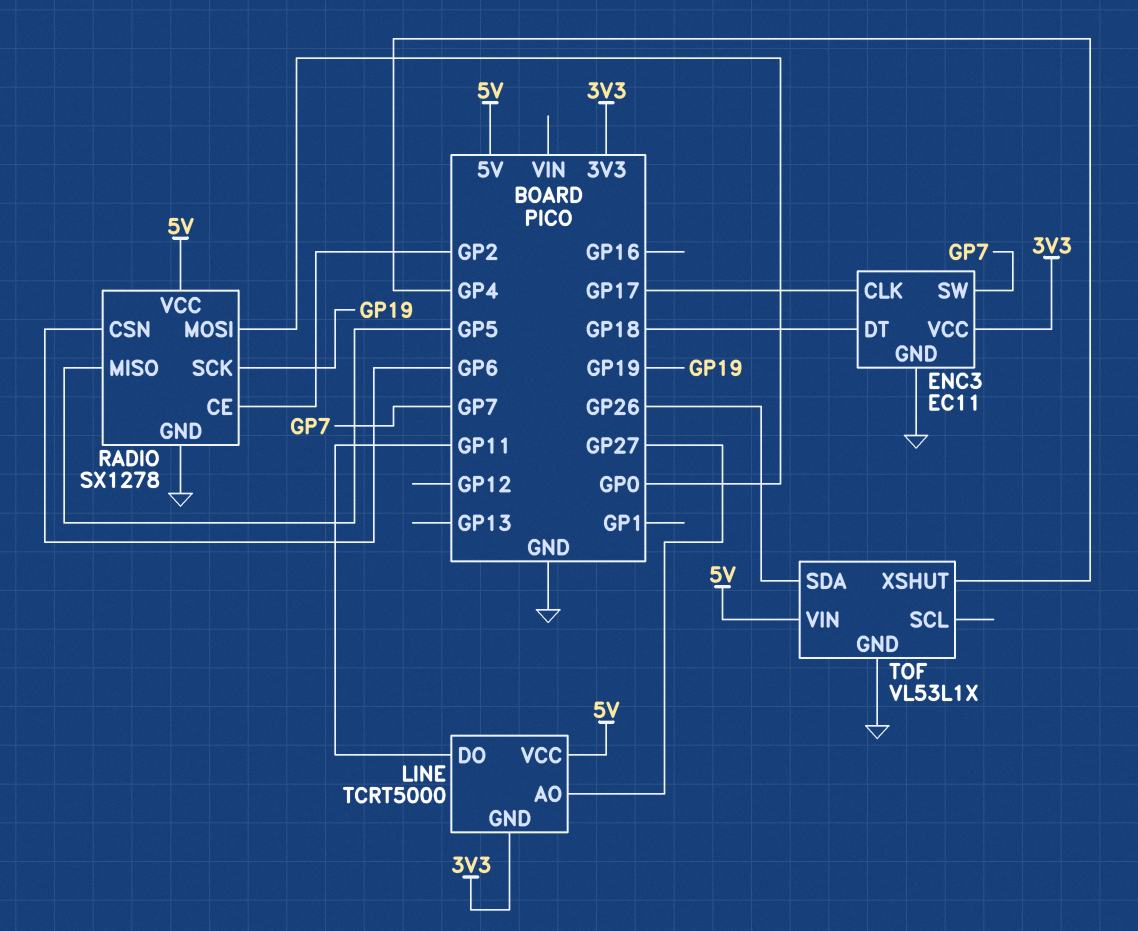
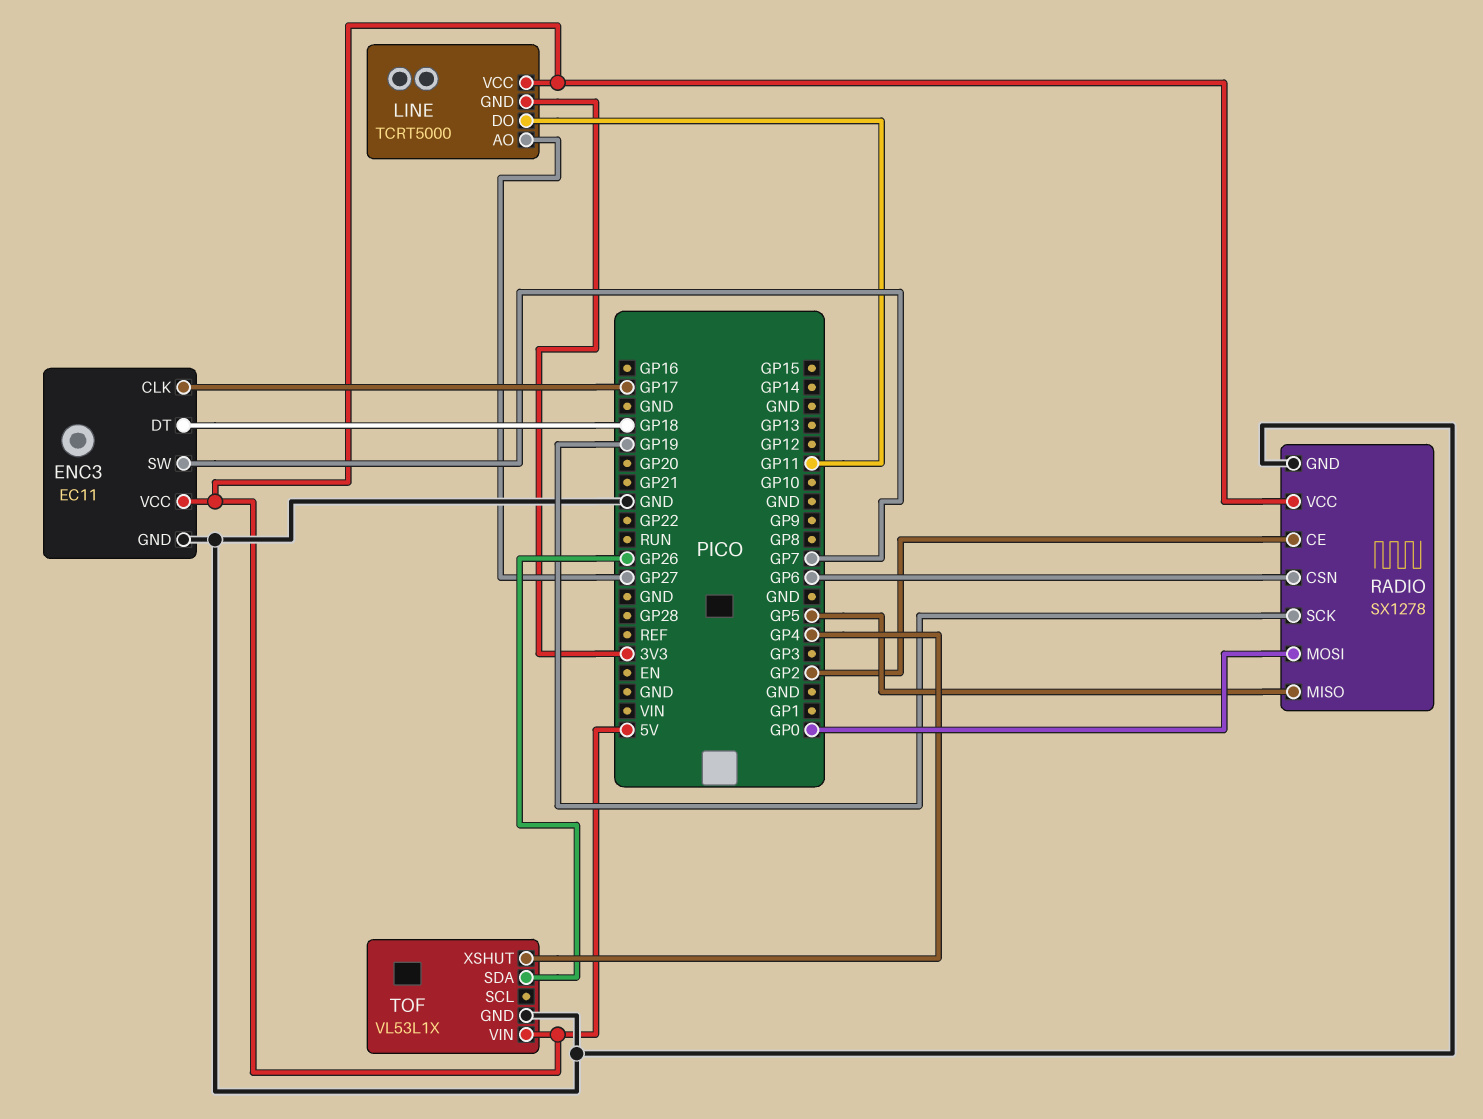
ENC3 pin VCC: 3V3 -> 5V

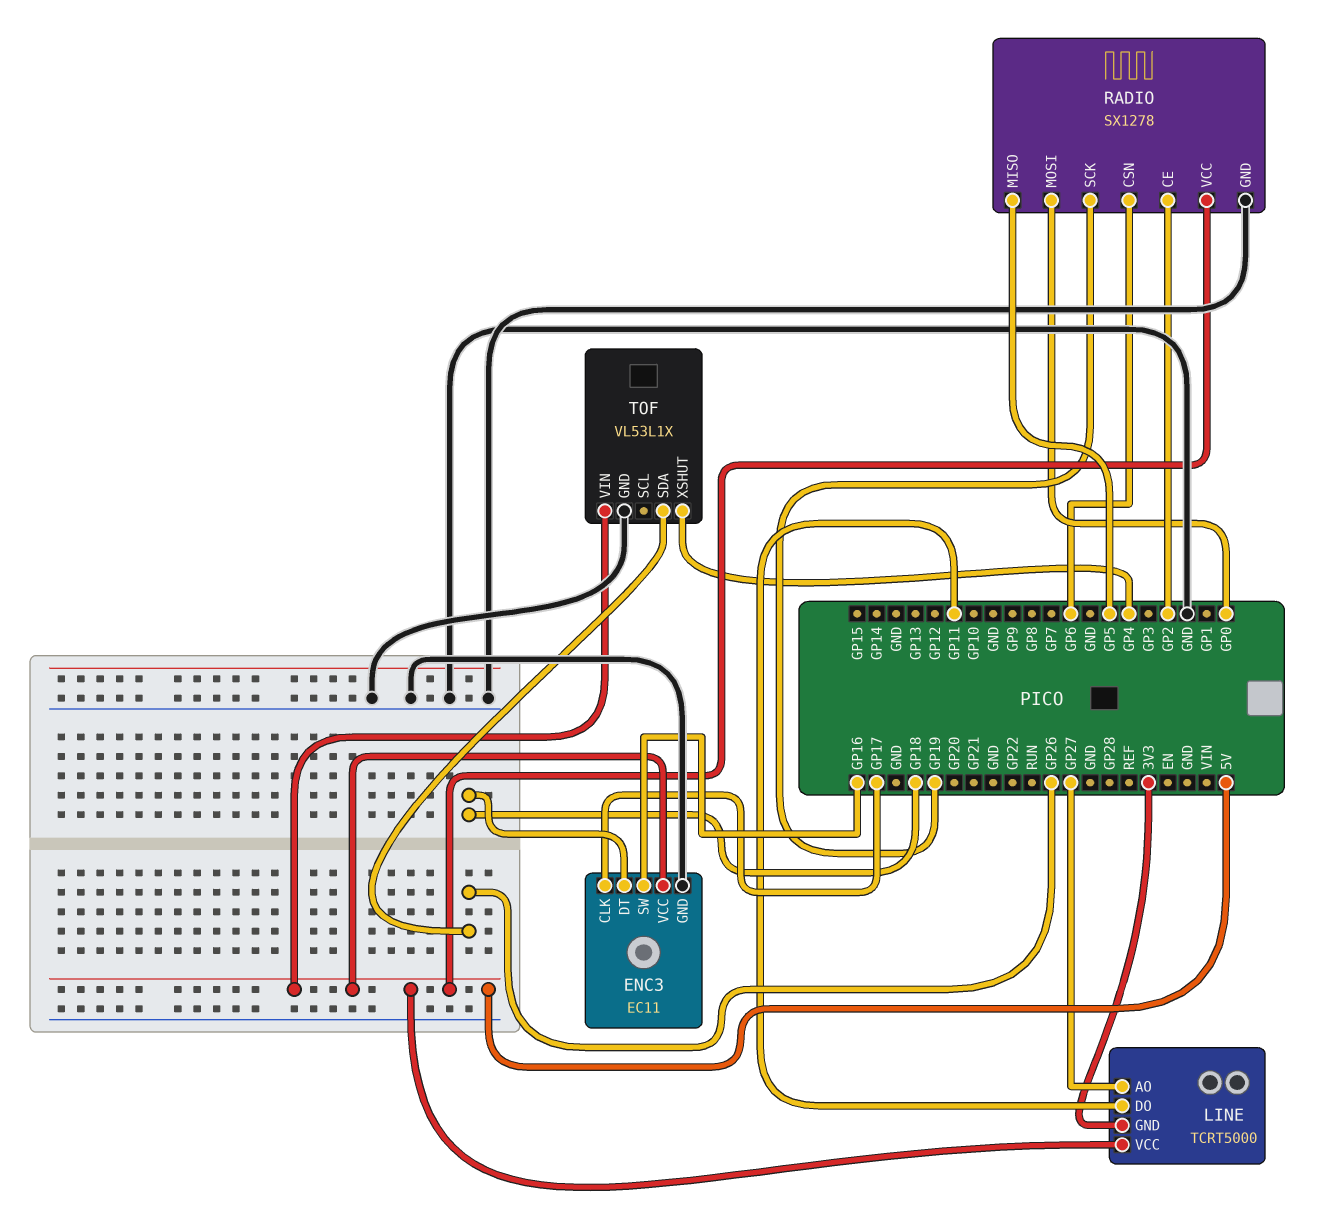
ENC3 pin SW: GP7 -> GP16

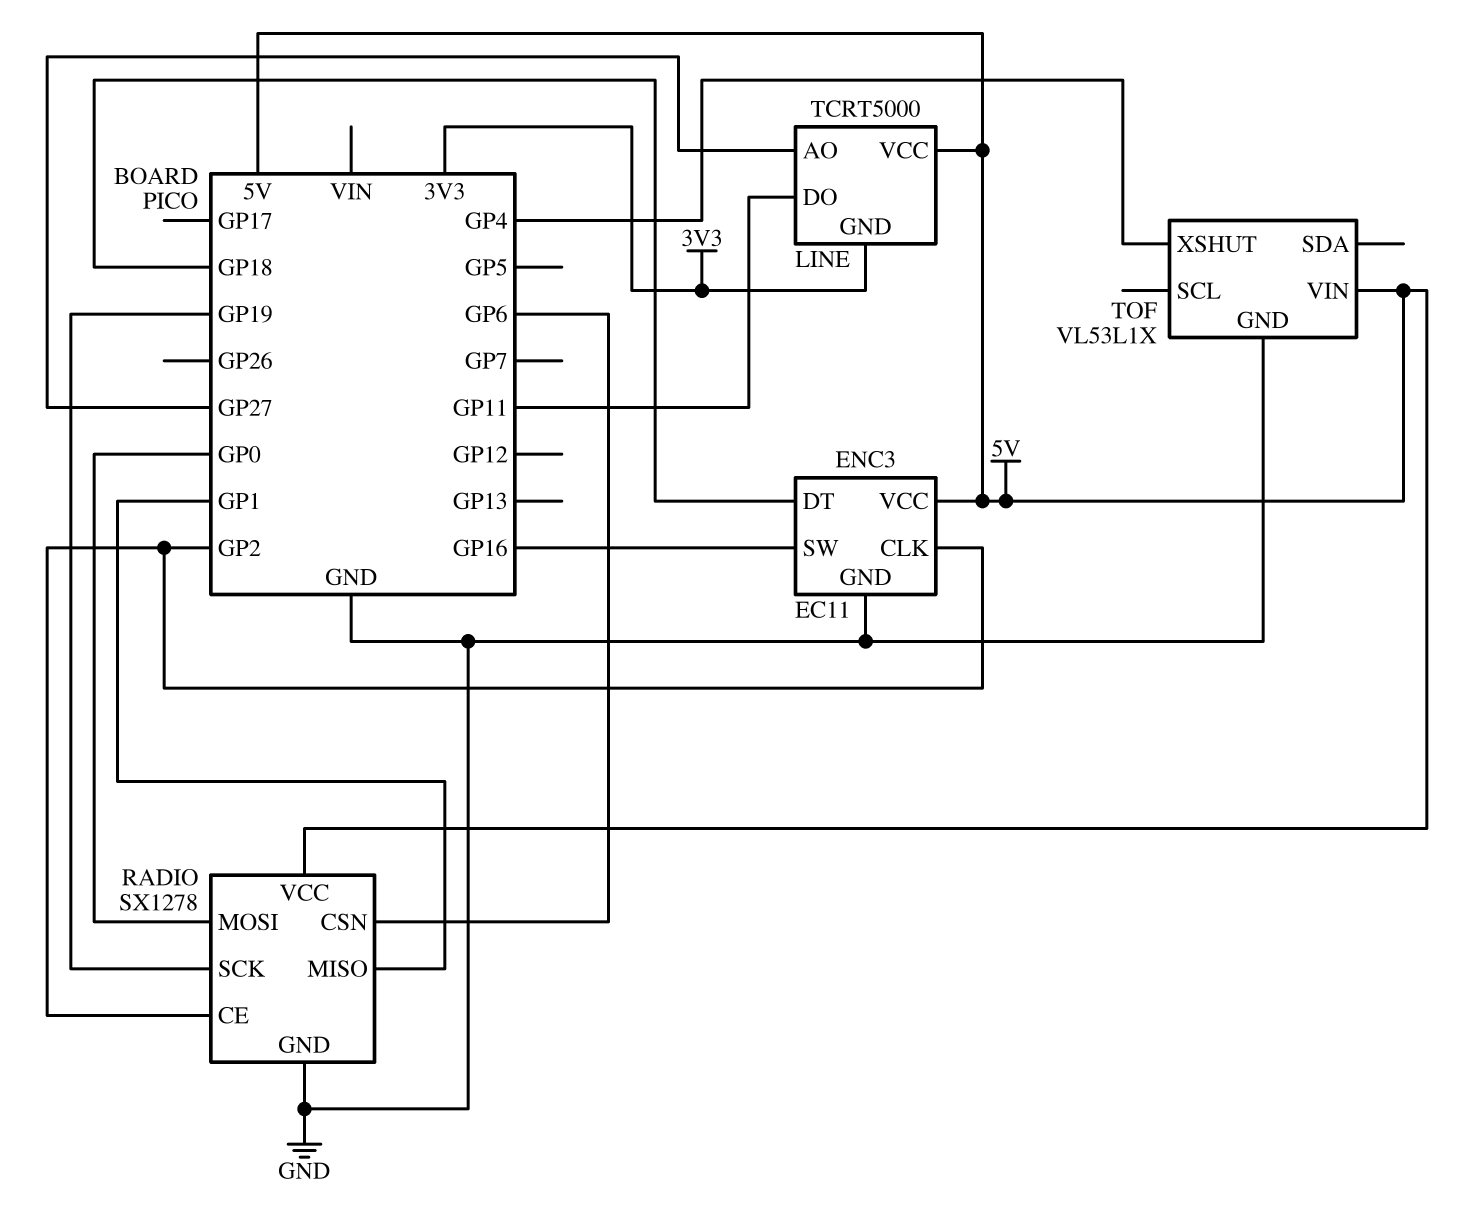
ENC3 pin CLK: GP17 -> GP2
RADIO pin MISO: GP5 -> GP1
TOF pin SDA: GP26 -> none

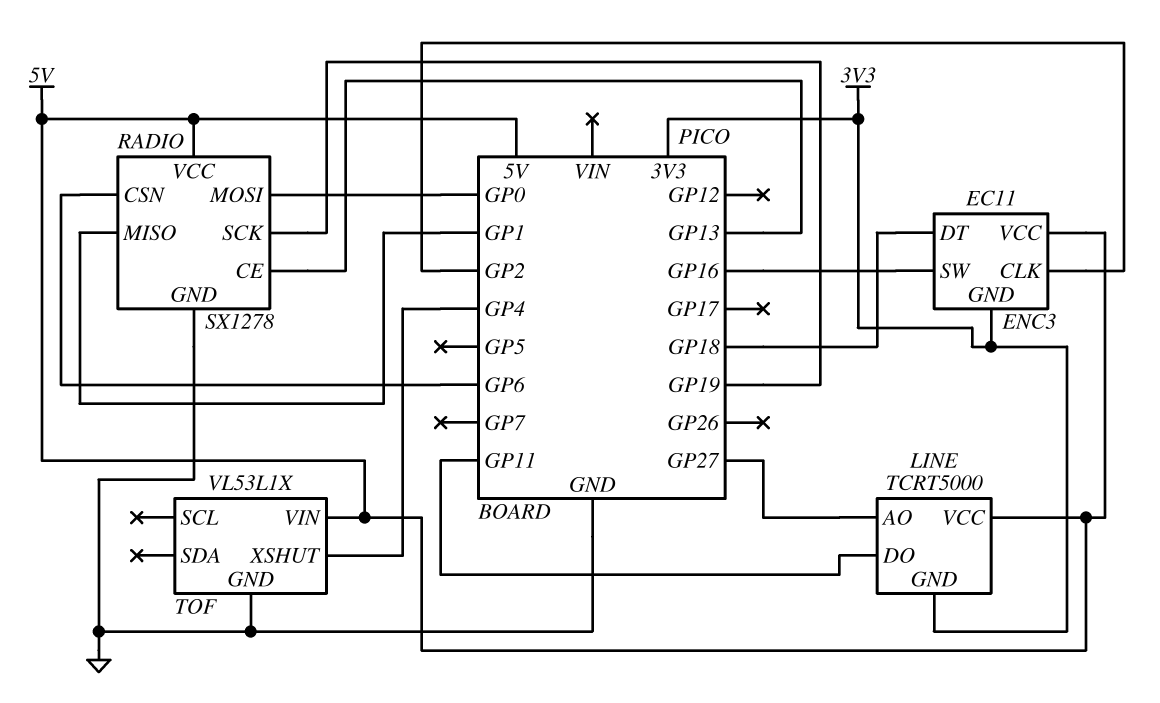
ENC3 pin GND: GND -> 3V3
RADIO pin CE: GP2 -> GP13

